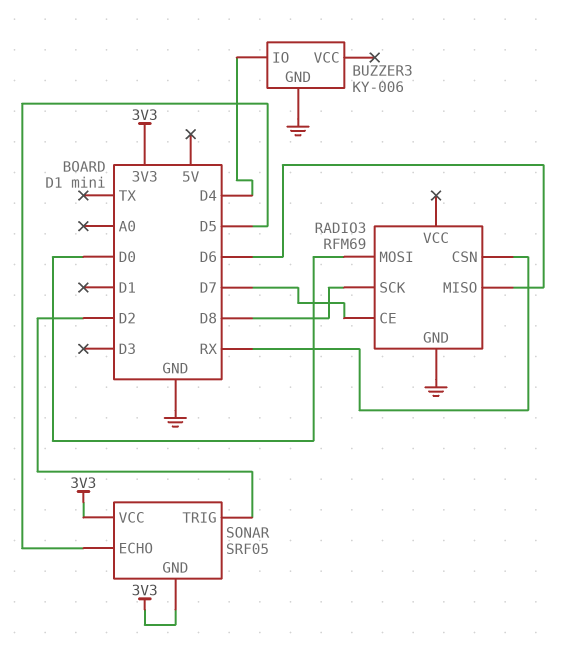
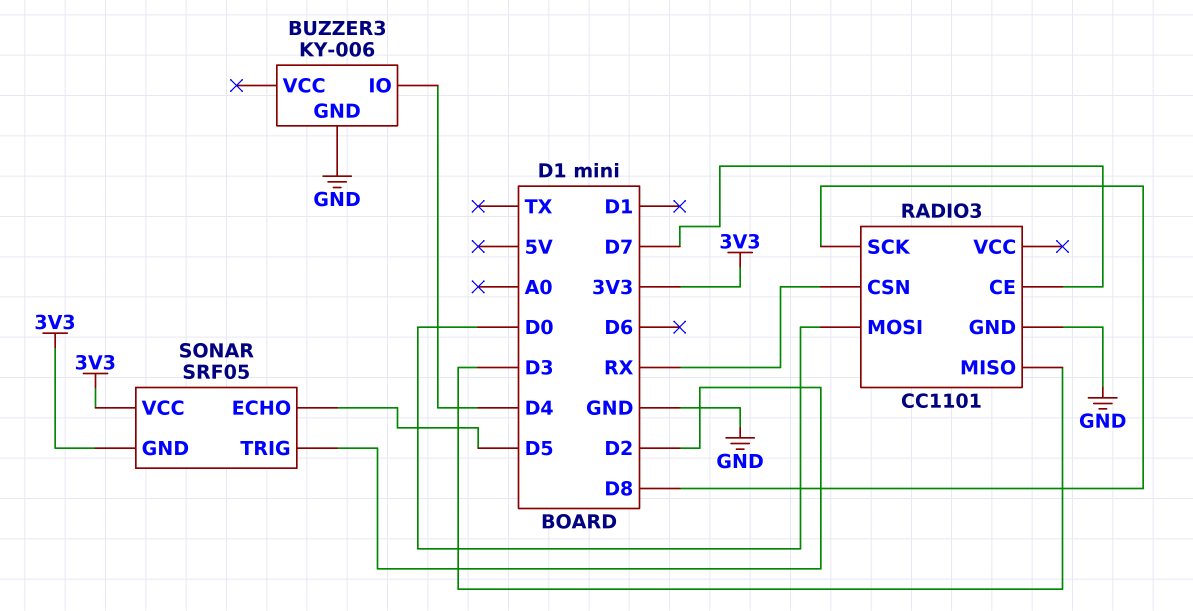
RADIO3: RFM69 -> CC1101
RADIO3 pin MISO: D6 -> D3

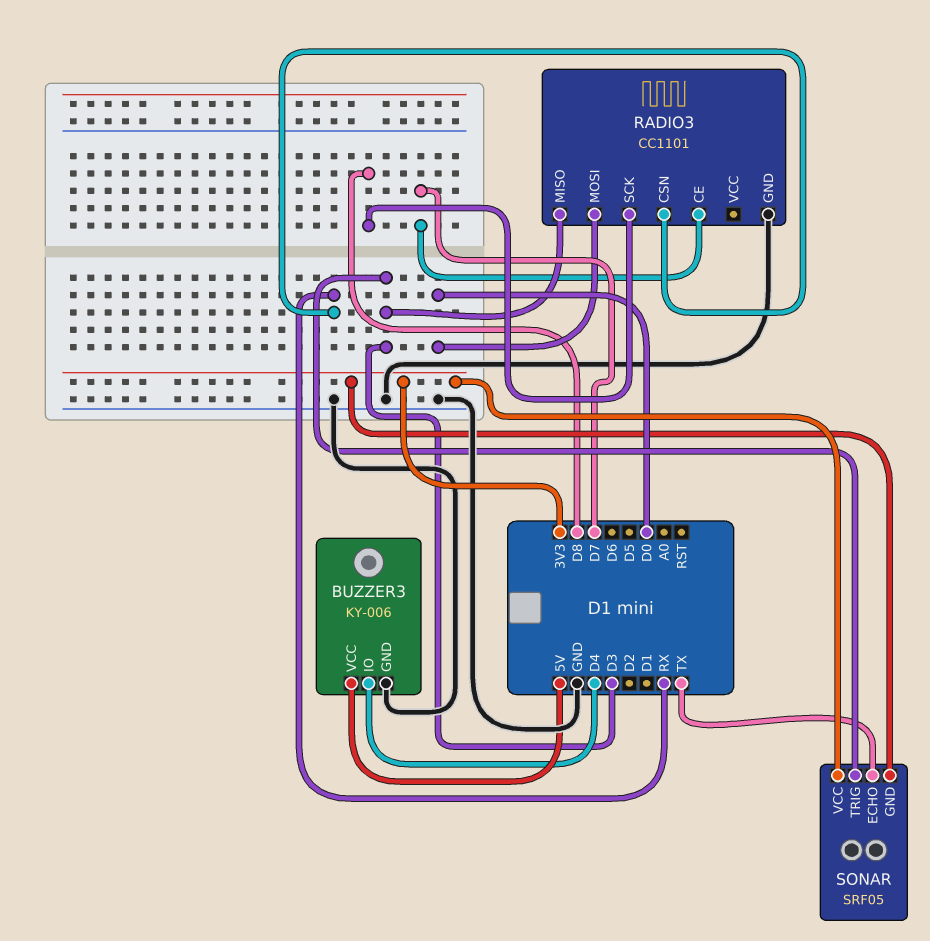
BUZZER3 pin VCC: none -> 5V
SONAR pin ECHO: D5 -> TX
SONAR pin TRIG: D2 -> D3

